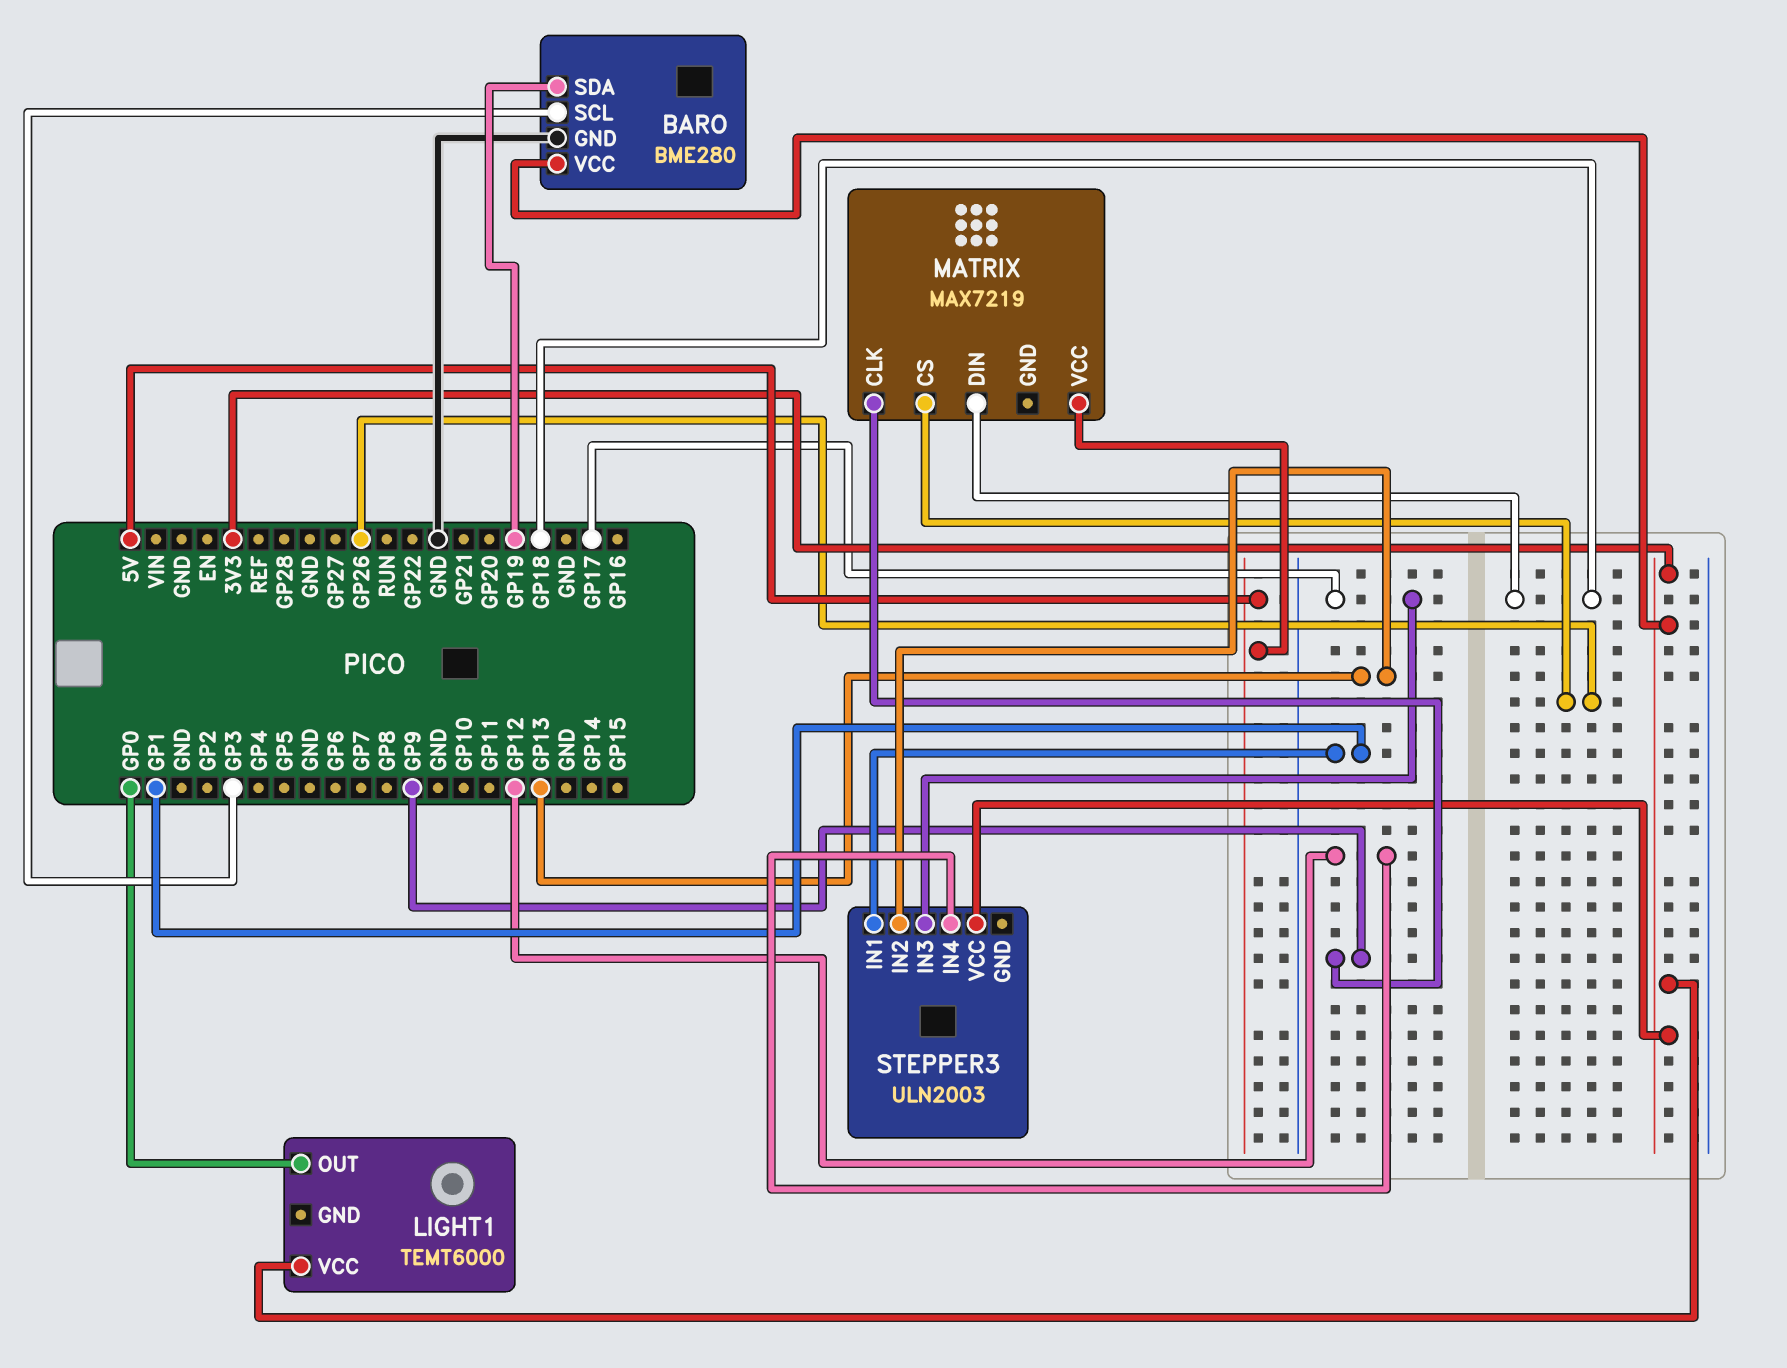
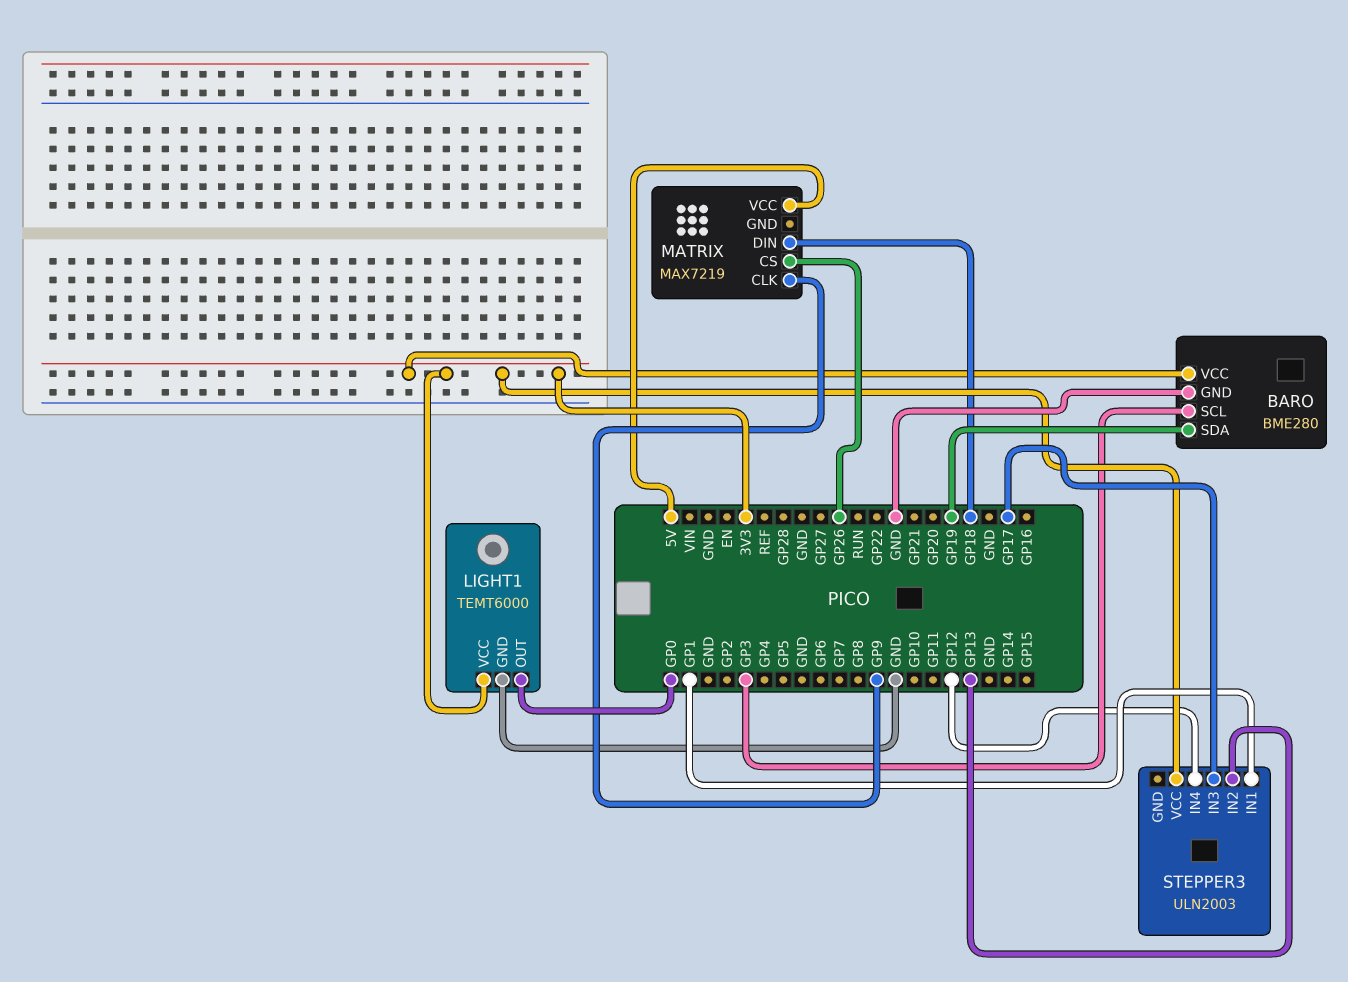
LIGHT1 pin GND: none -> GND

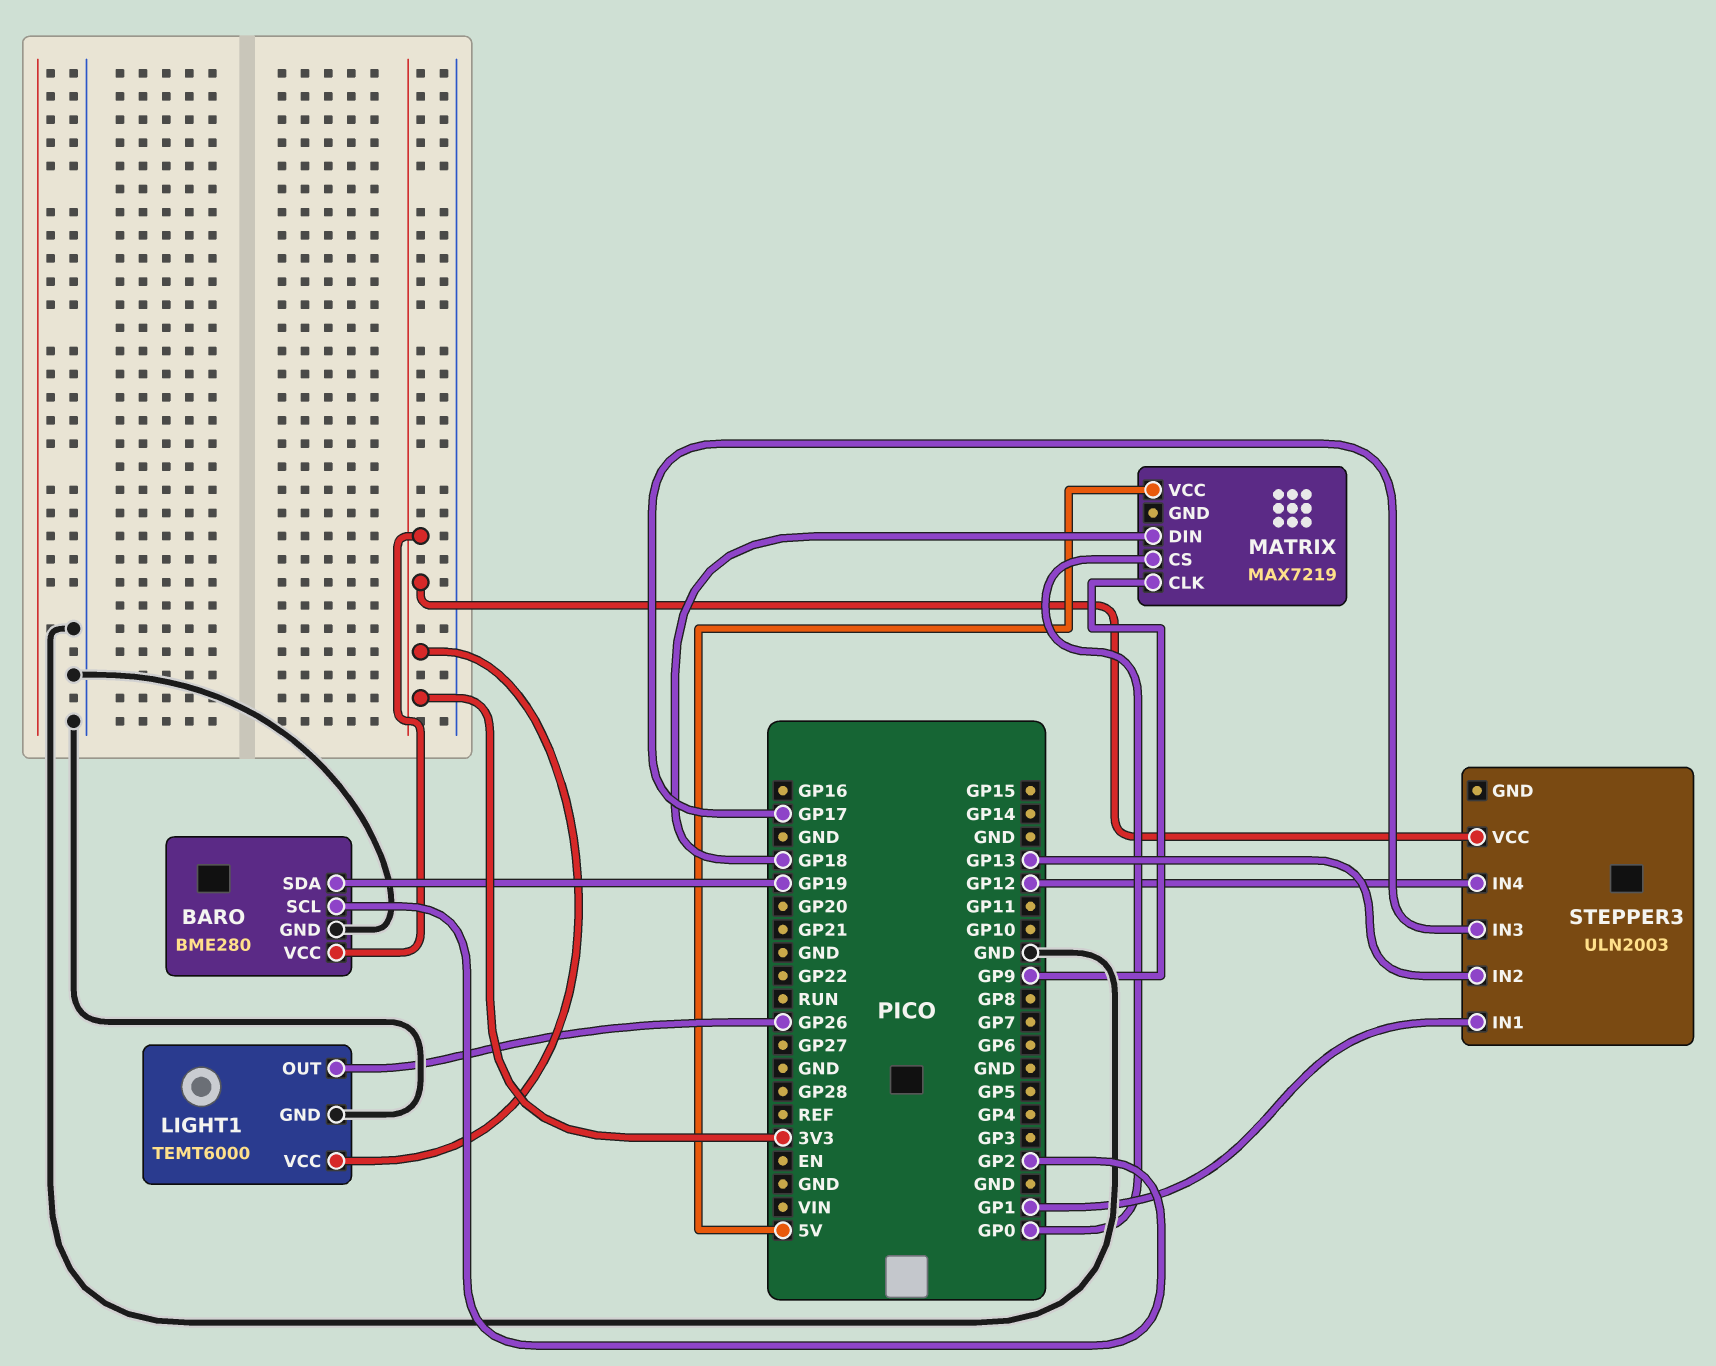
BARO pin SCL: GP3 -> GP2
LIGHT1 pin OUT: GP0 -> GP26
MATRIX pin CS: GP26 -> GP0

